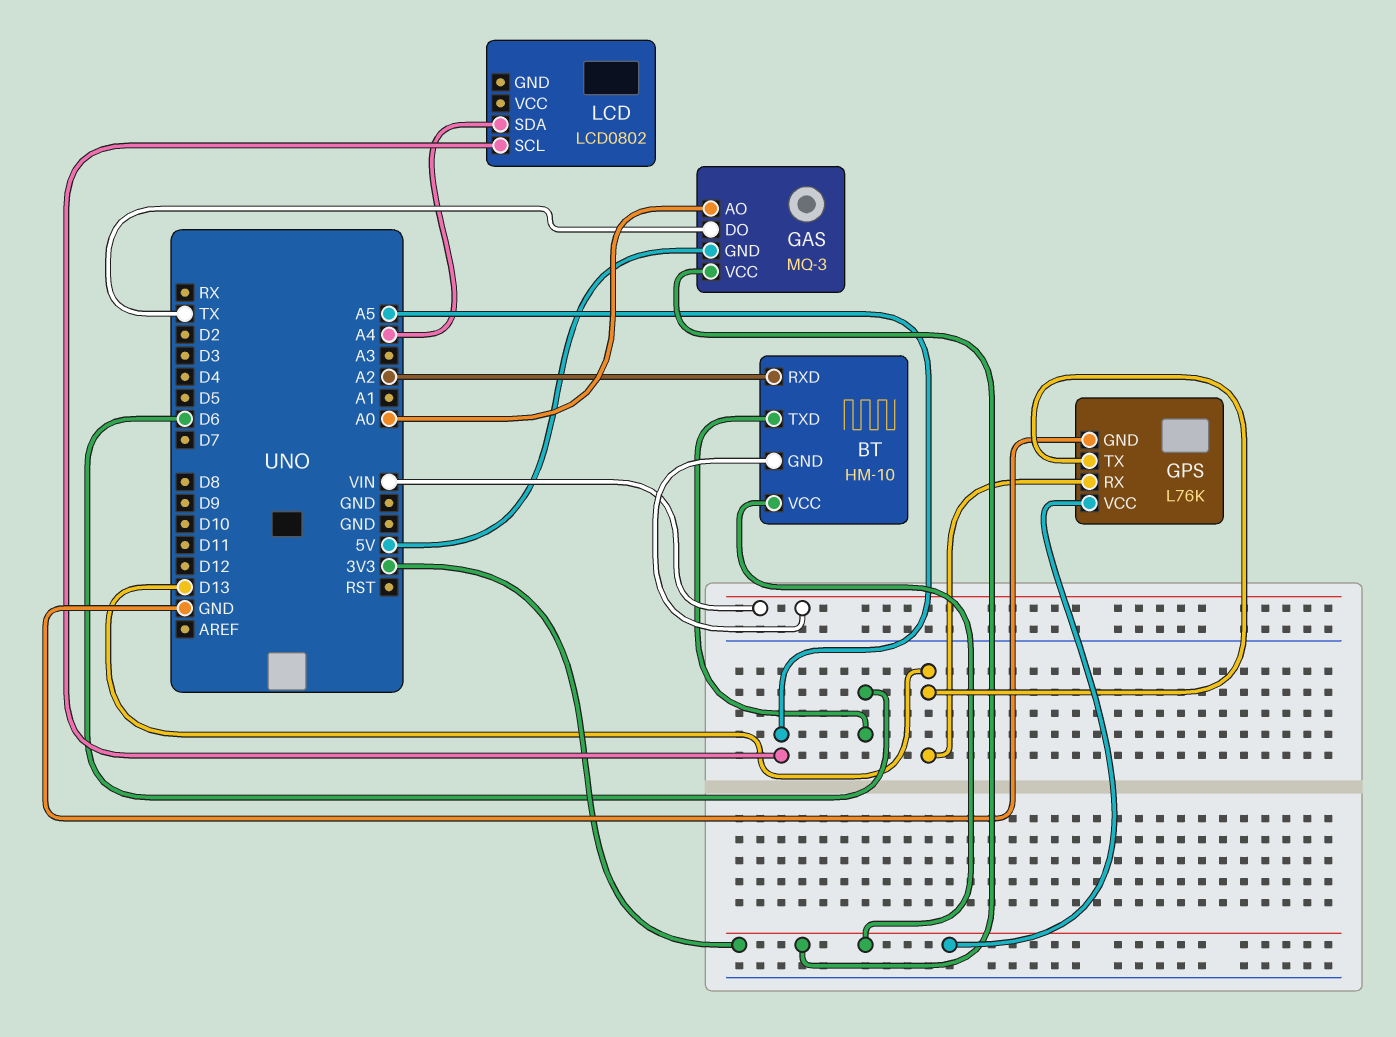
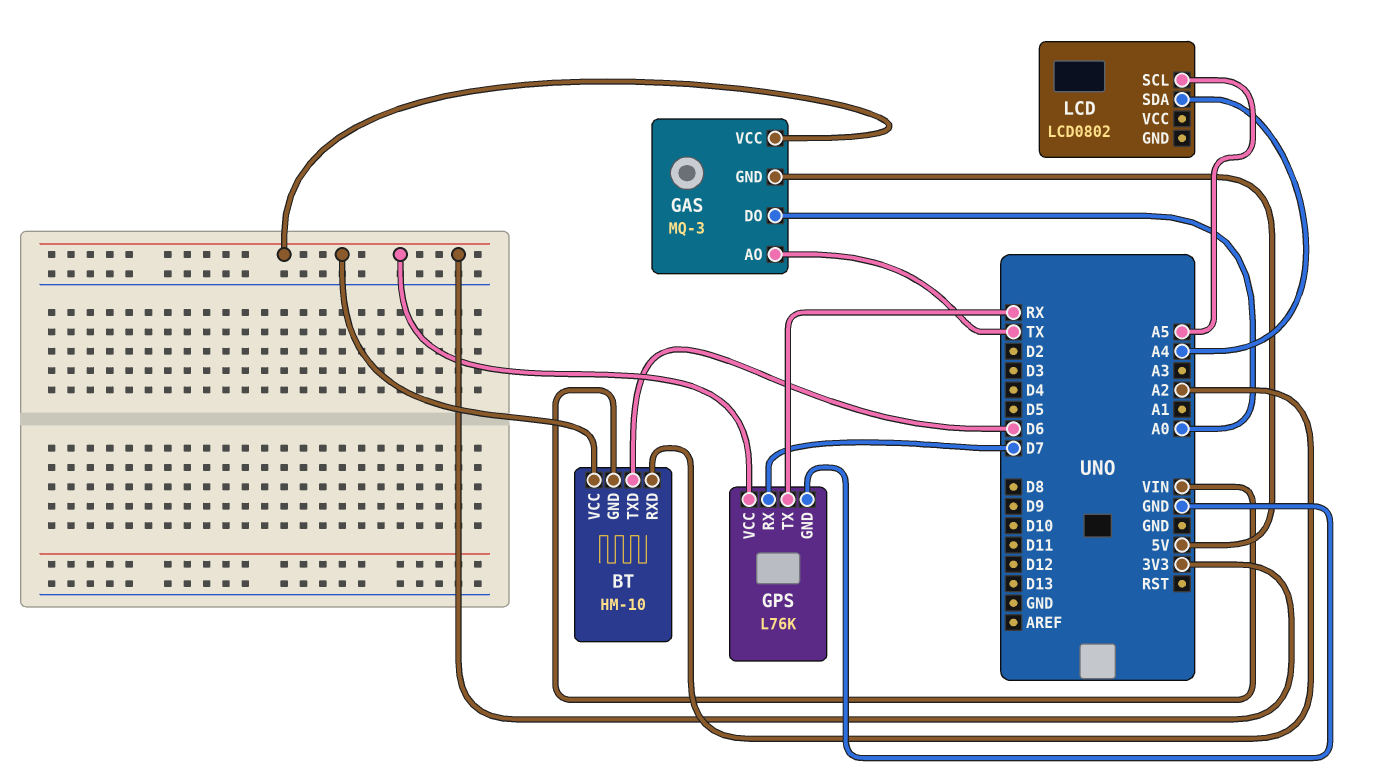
GAS pin AO: A0 -> TX
GAS pin DO: TX -> A0
GPS pin RX: D13 -> D7
GPS pin TX: D13 -> RX

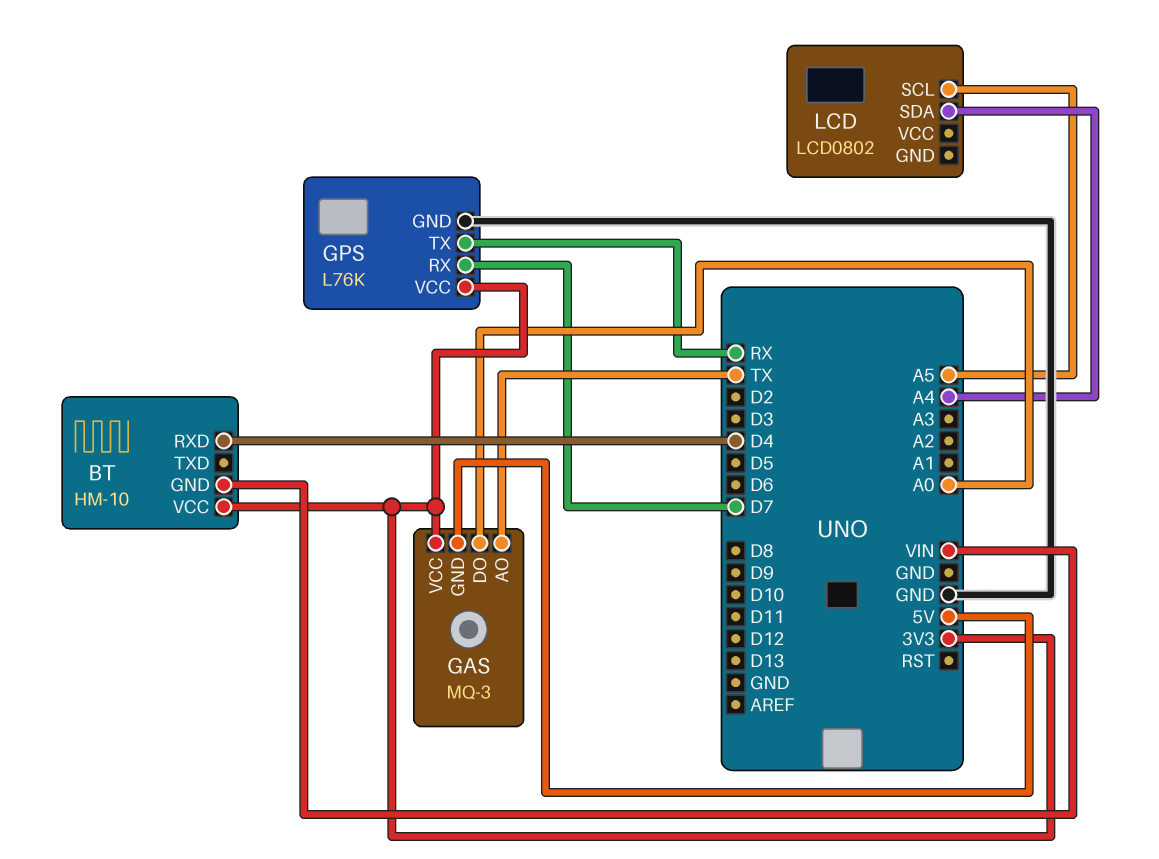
BT pin RXD: A2 -> D4
BT pin TXD: D6 -> none

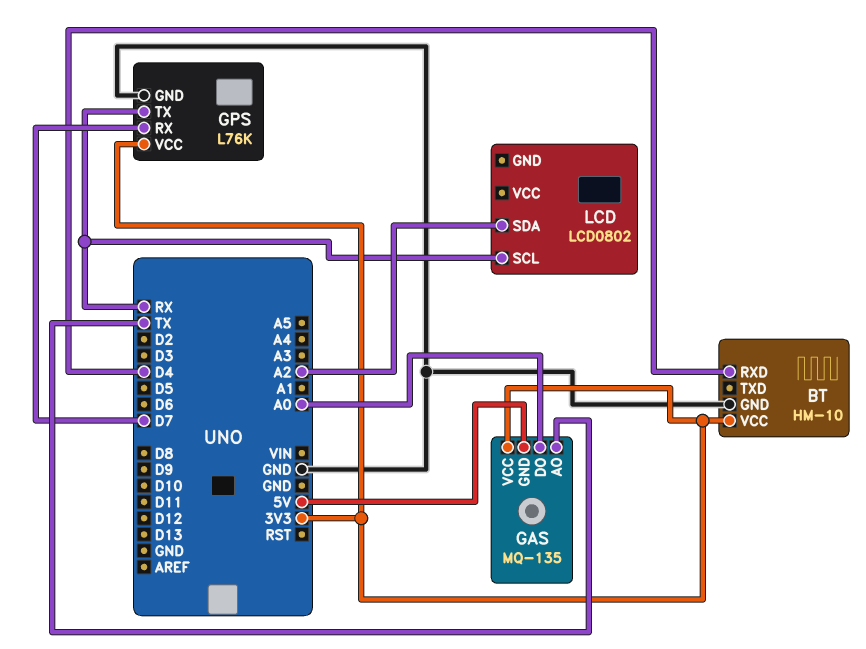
BT pin GND: VIN -> GND
GAS: MQ-3 -> MQ-135
LCD pin SCL: A5 -> RX
LCD pin SDA: A4 -> A2

